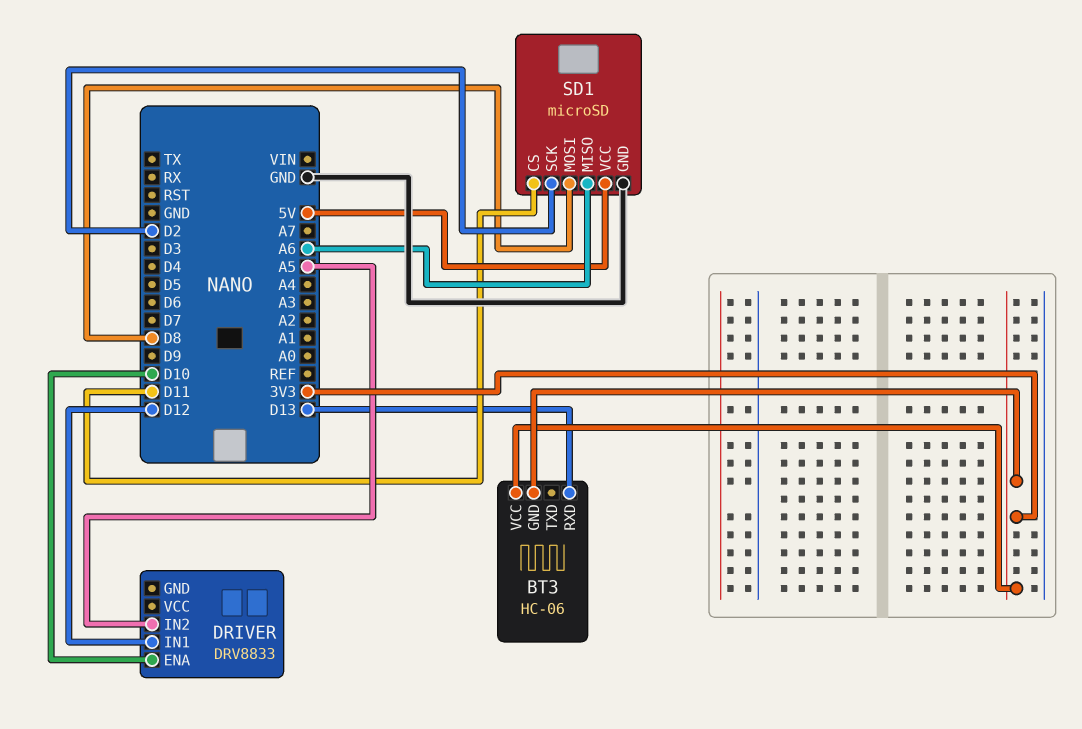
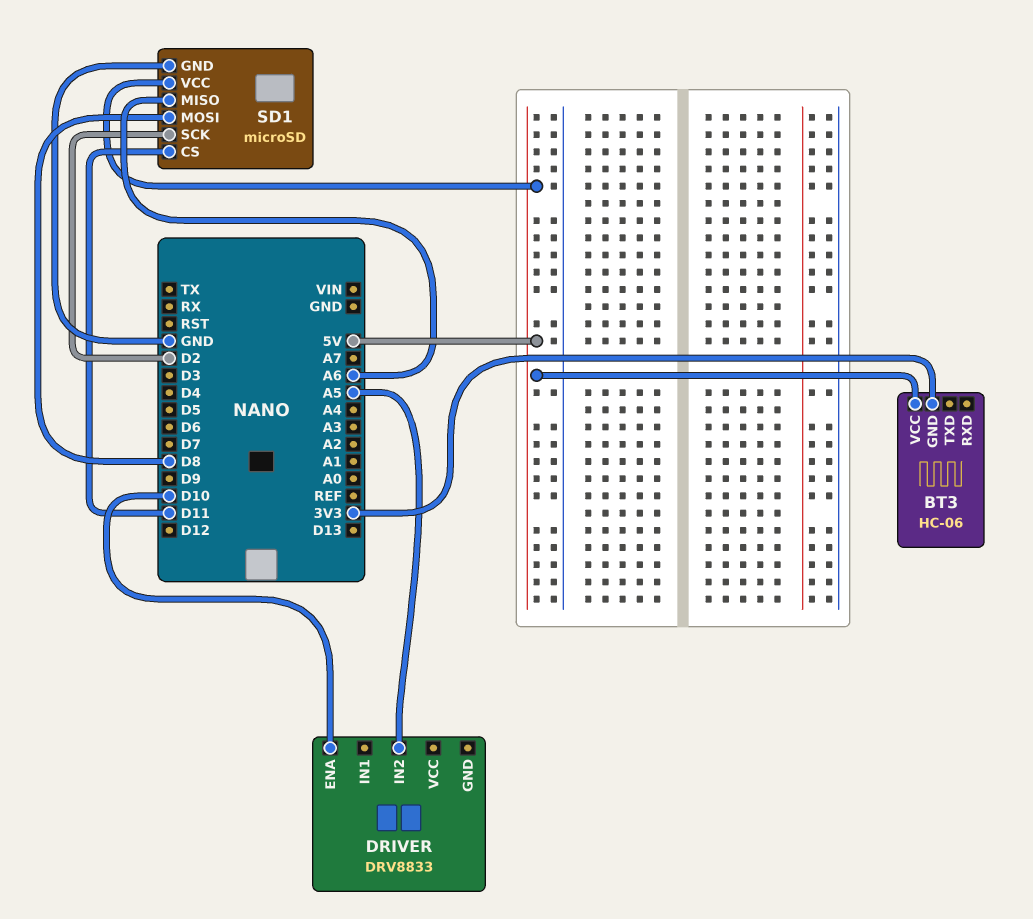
BT3 pin RXD: D13 -> none
BT3 pin VCC: 3V3 -> 5V
DRIVER pin IN1: D12 -> none

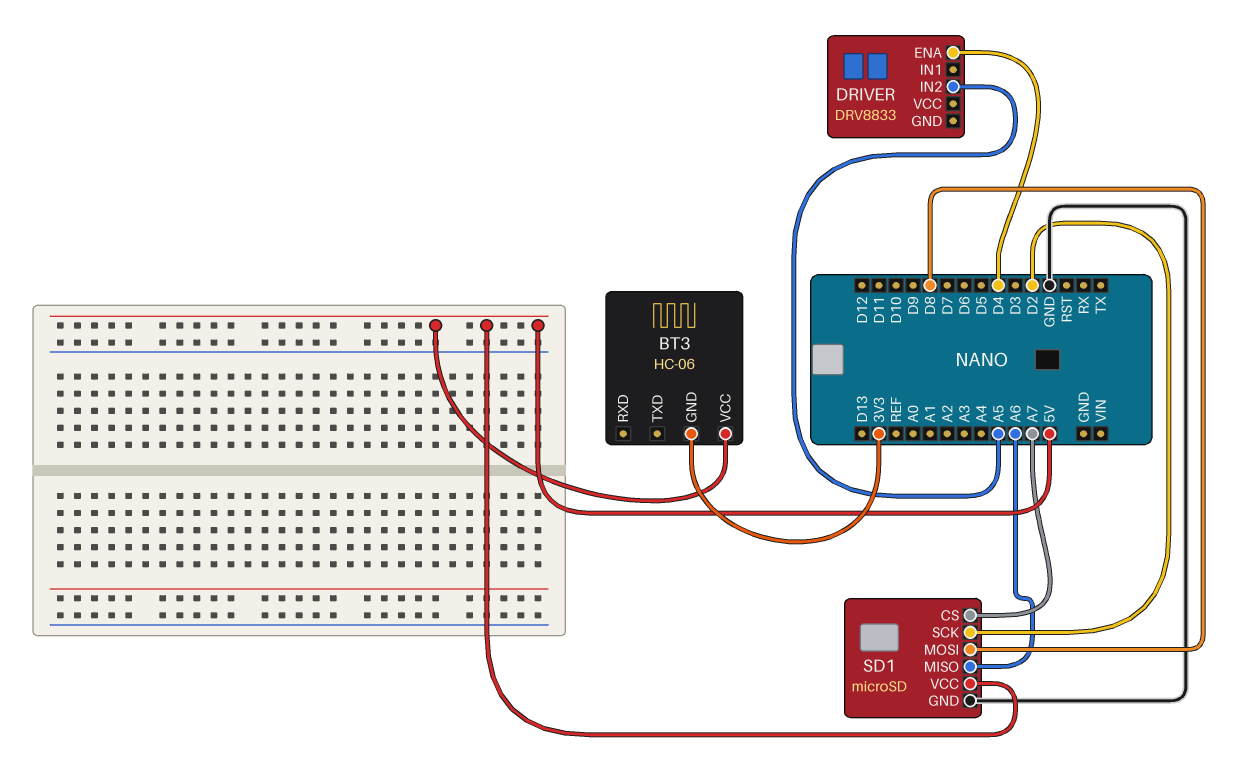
DRIVER pin ENA: D10 -> D4
SD1 pin CS: D11 -> A7

